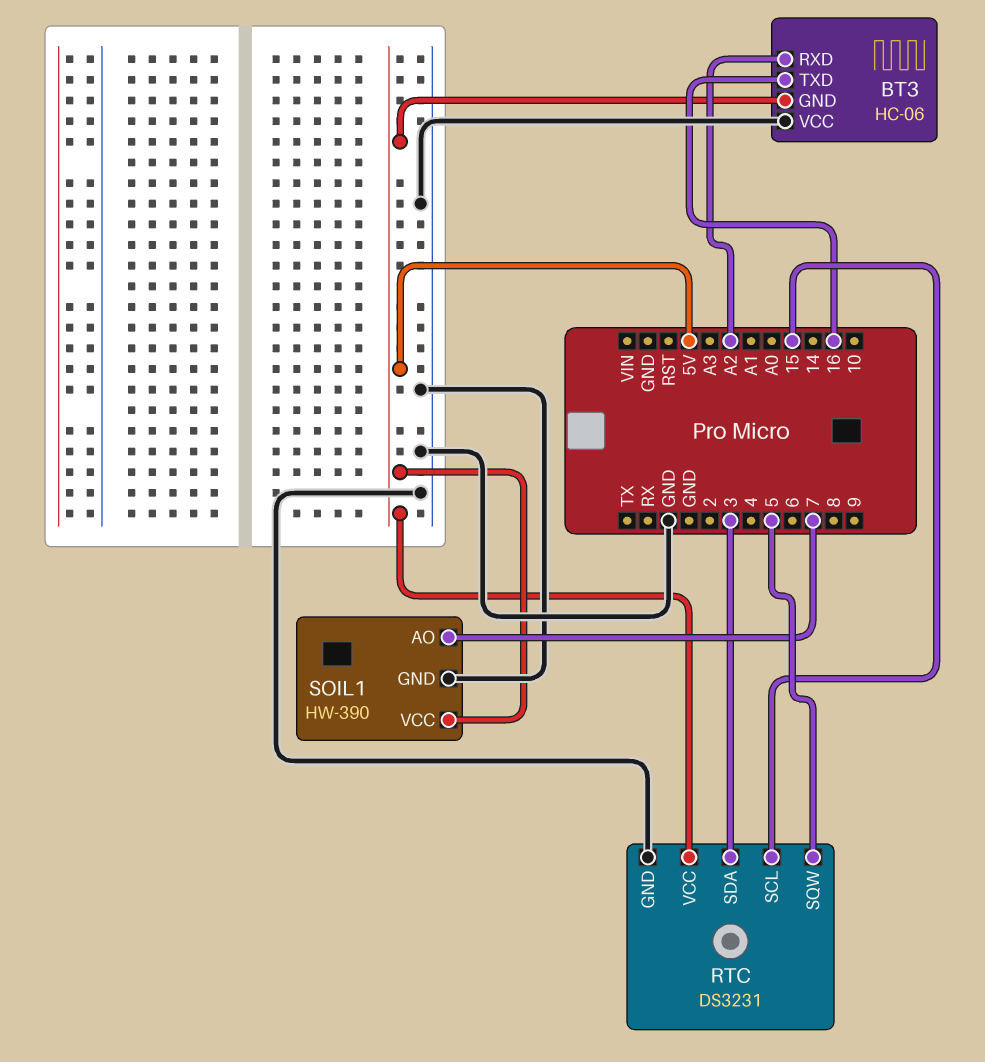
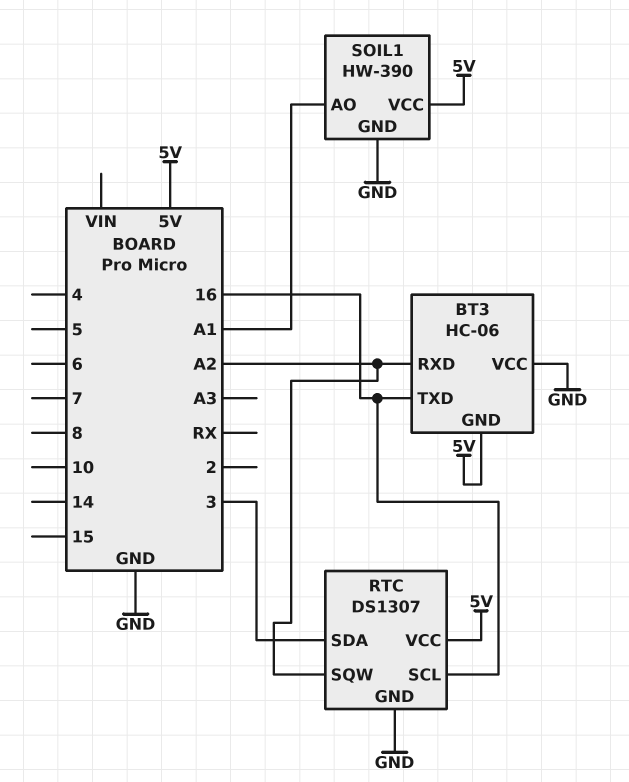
RTC: DS3231 -> DS1307
RTC pin SCL: 15 -> 16
RTC pin SQW: 5 -> A2
SOIL1 pin AO: 7 -> A1

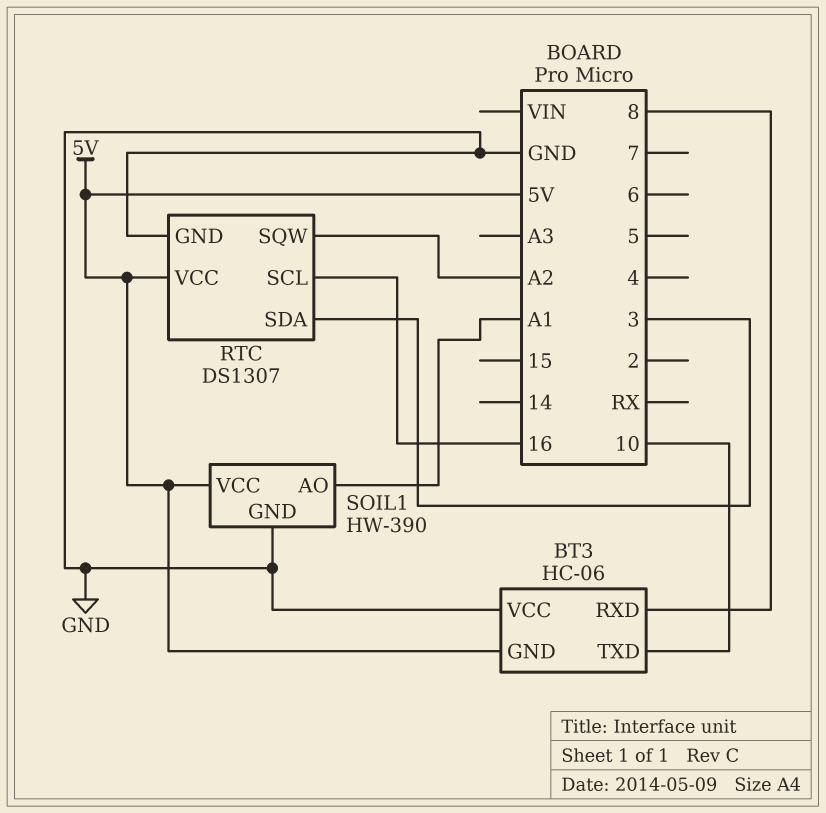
BT3 pin RXD: A2 -> 8
BT3 pin TXD: 16 -> 10

